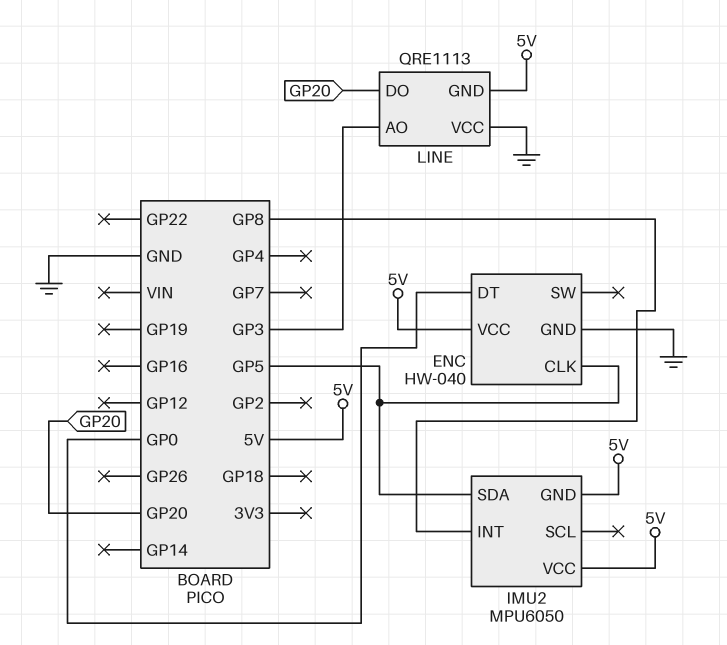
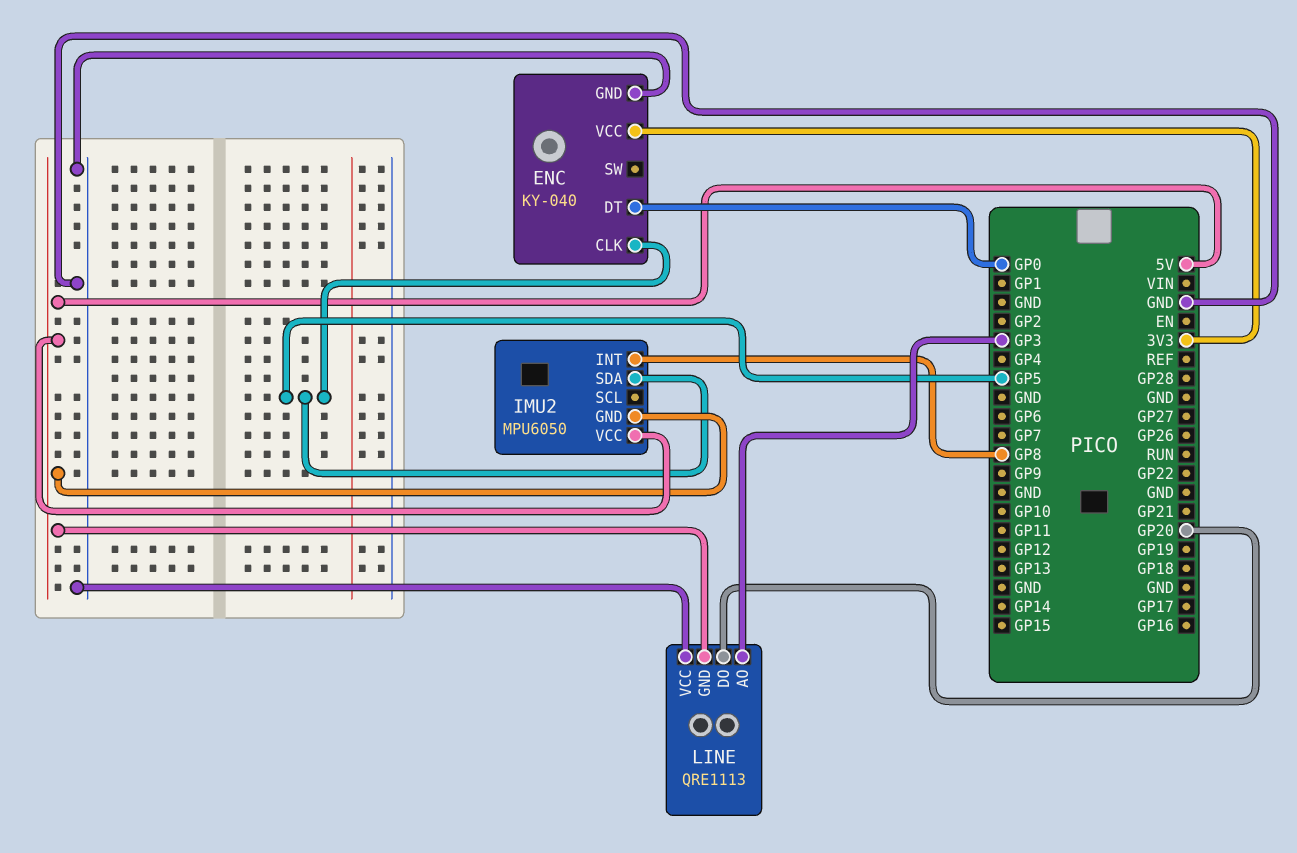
ENC: HW-040 -> KY-040
ENC pin VCC: 5V -> 3V3

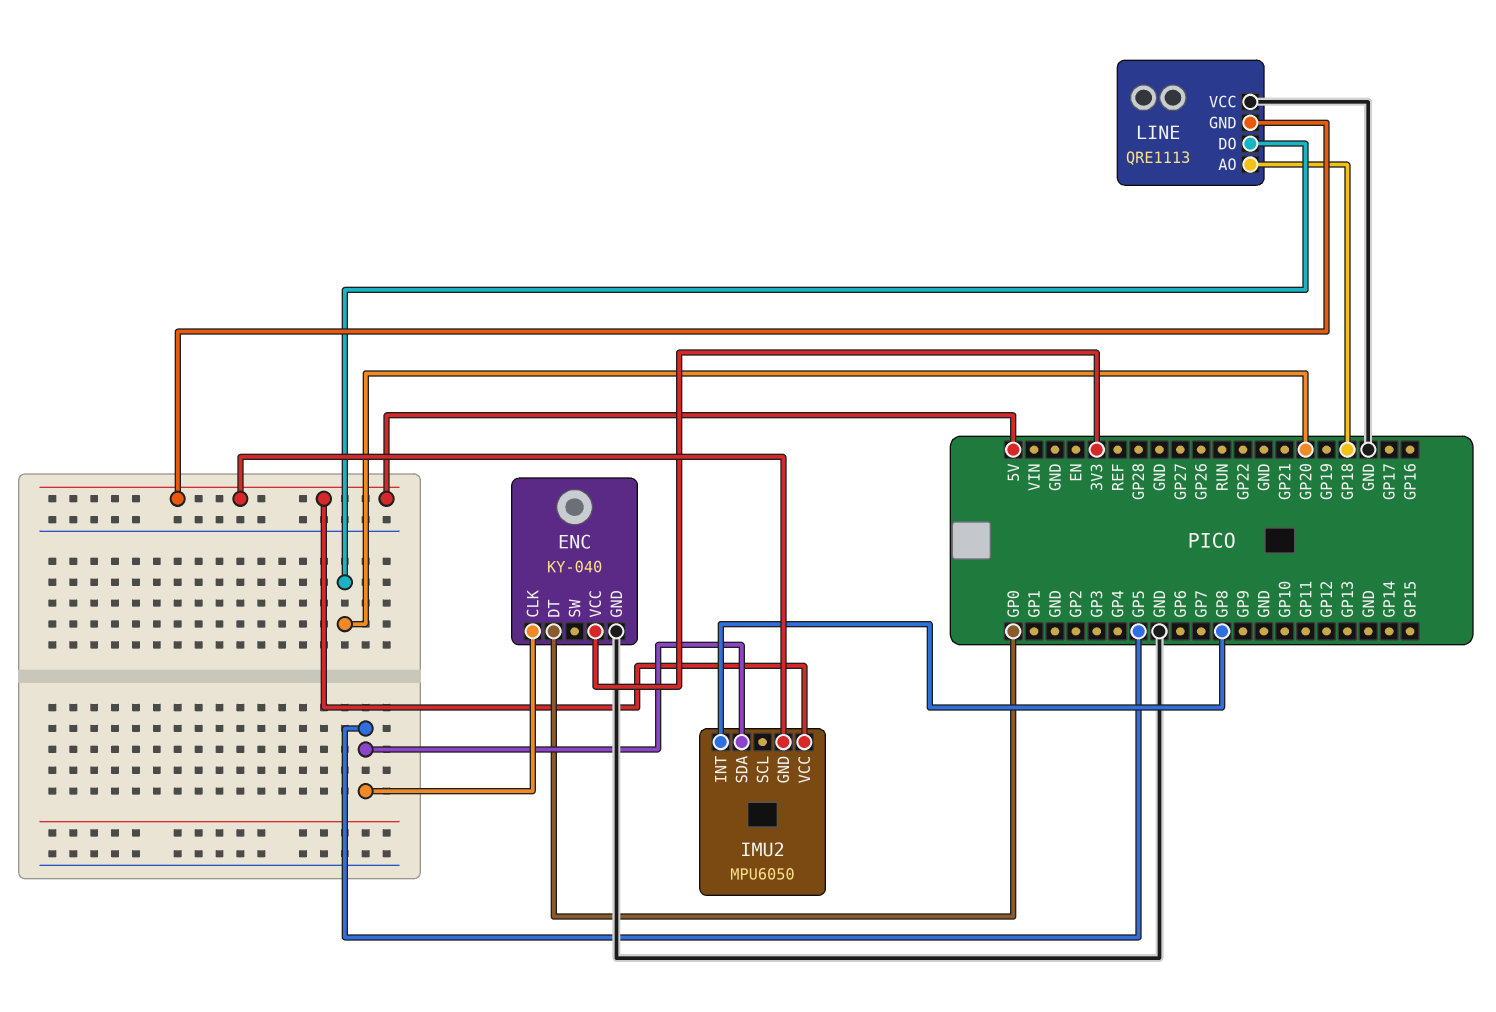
LINE pin AO: GP3 -> GP18

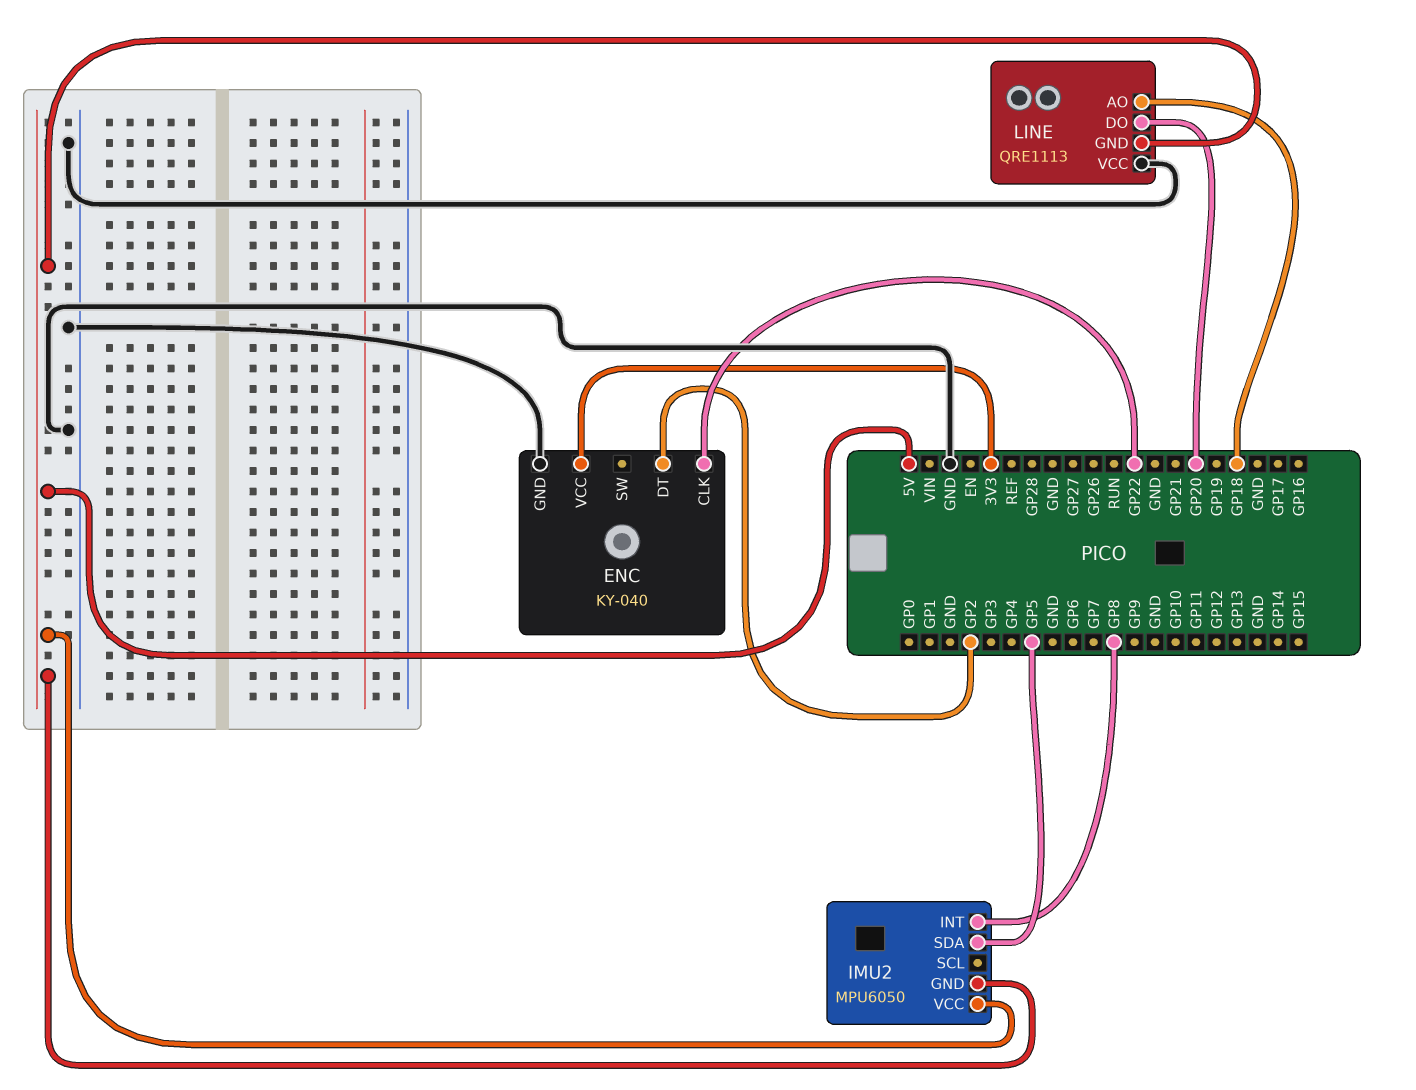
ENC pin CLK: GP5 -> GP22
ENC pin DT: GP0 -> GP2

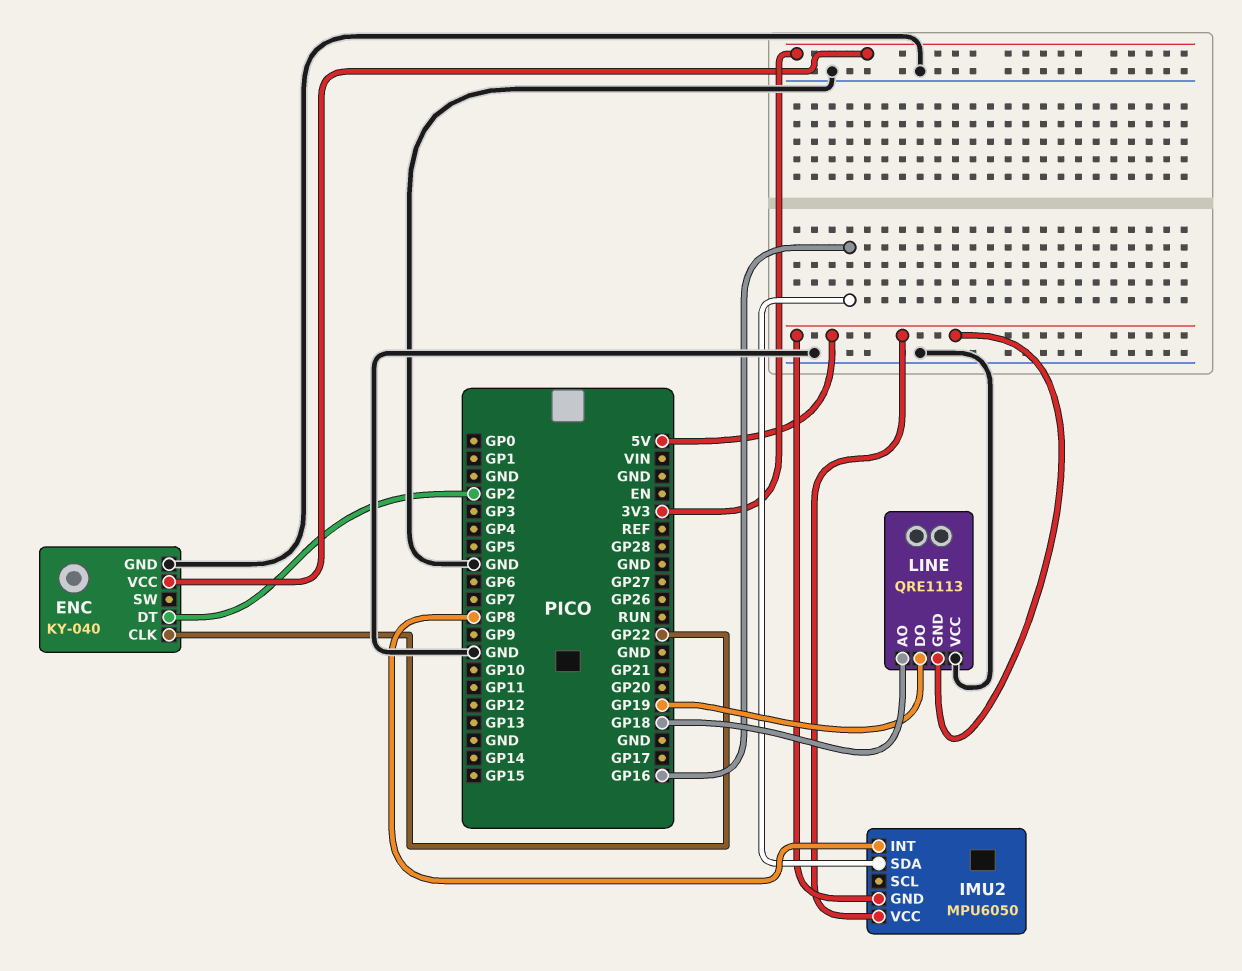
IMU2 pin SDA: GP5 -> GP16
LINE pin DO: GP20 -> GP19

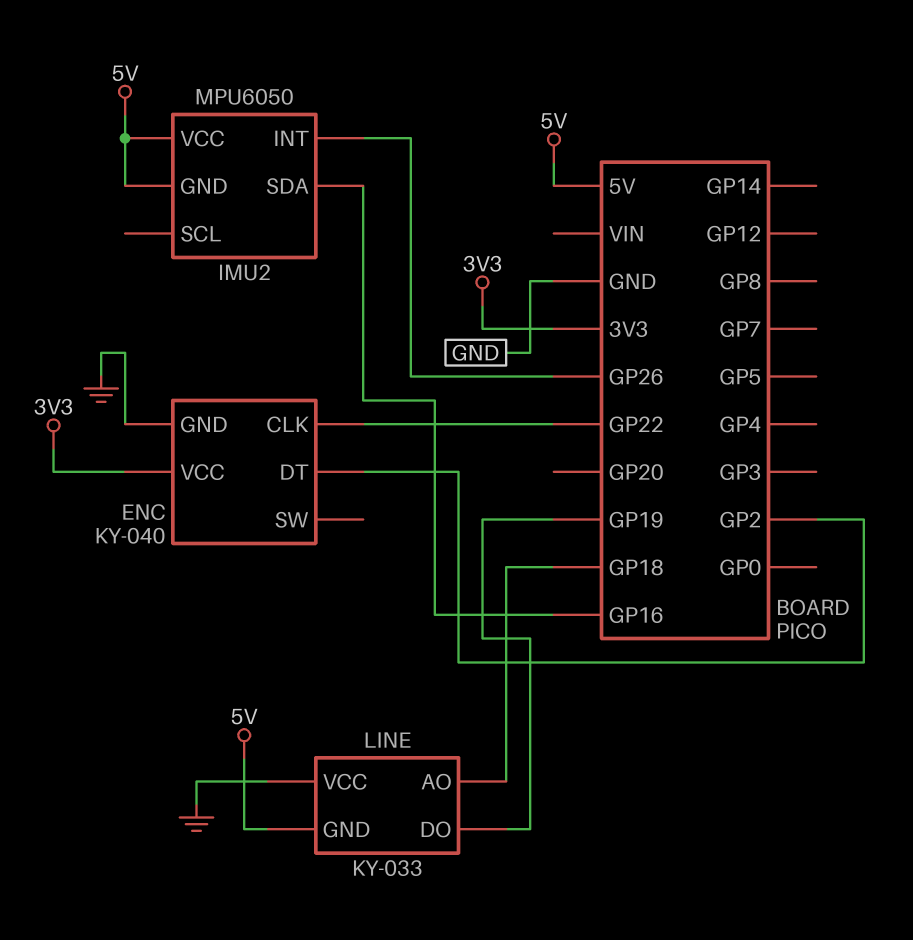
IMU2 pin INT: GP8 -> GP26
LINE: QRE1113 -> KY-033

